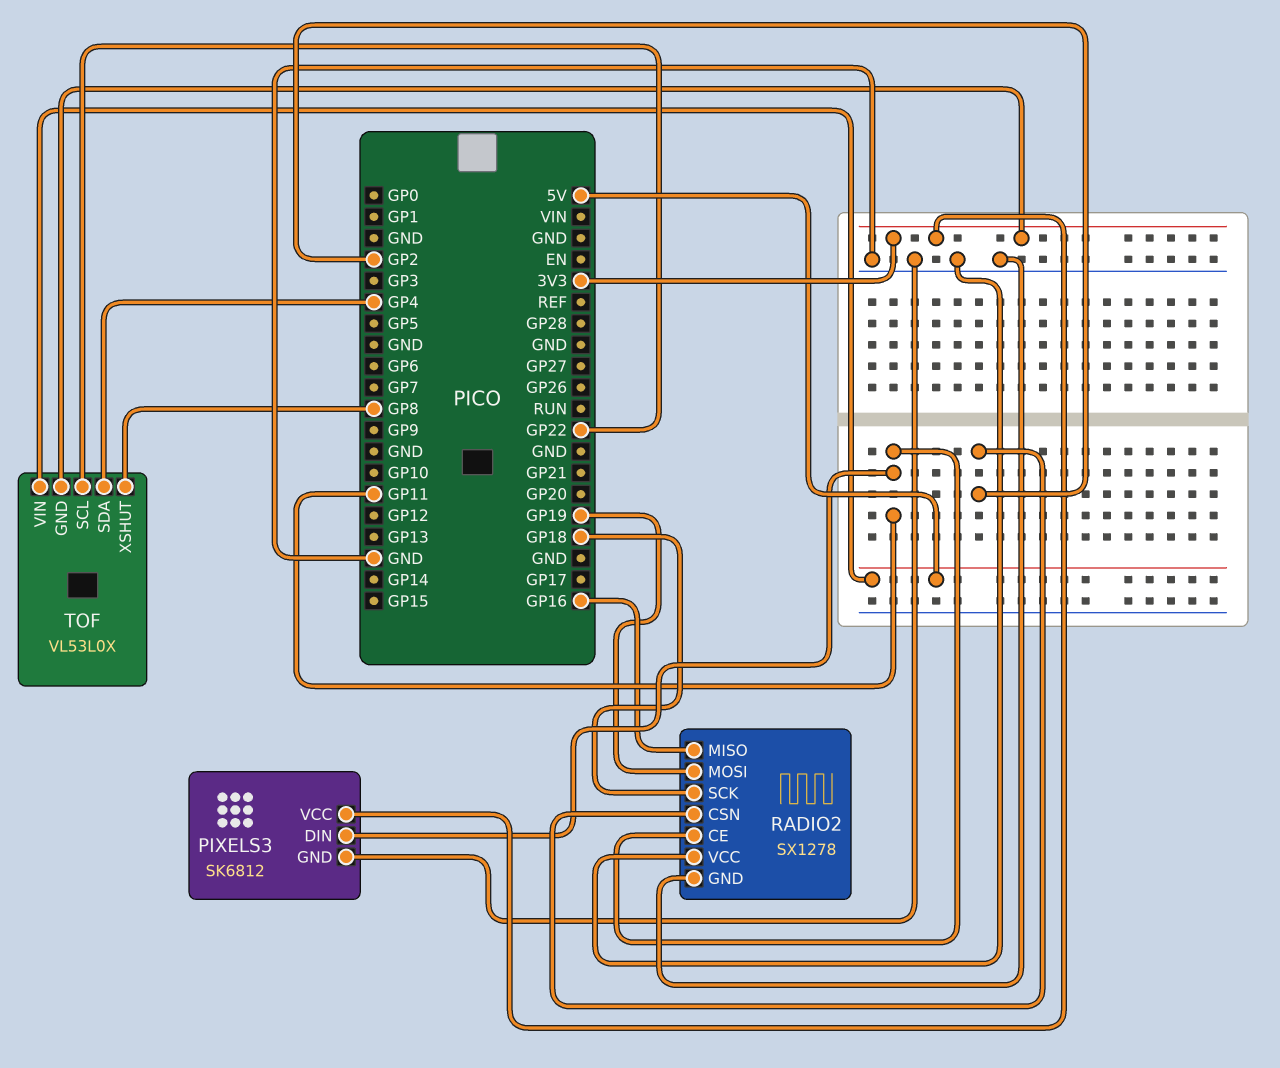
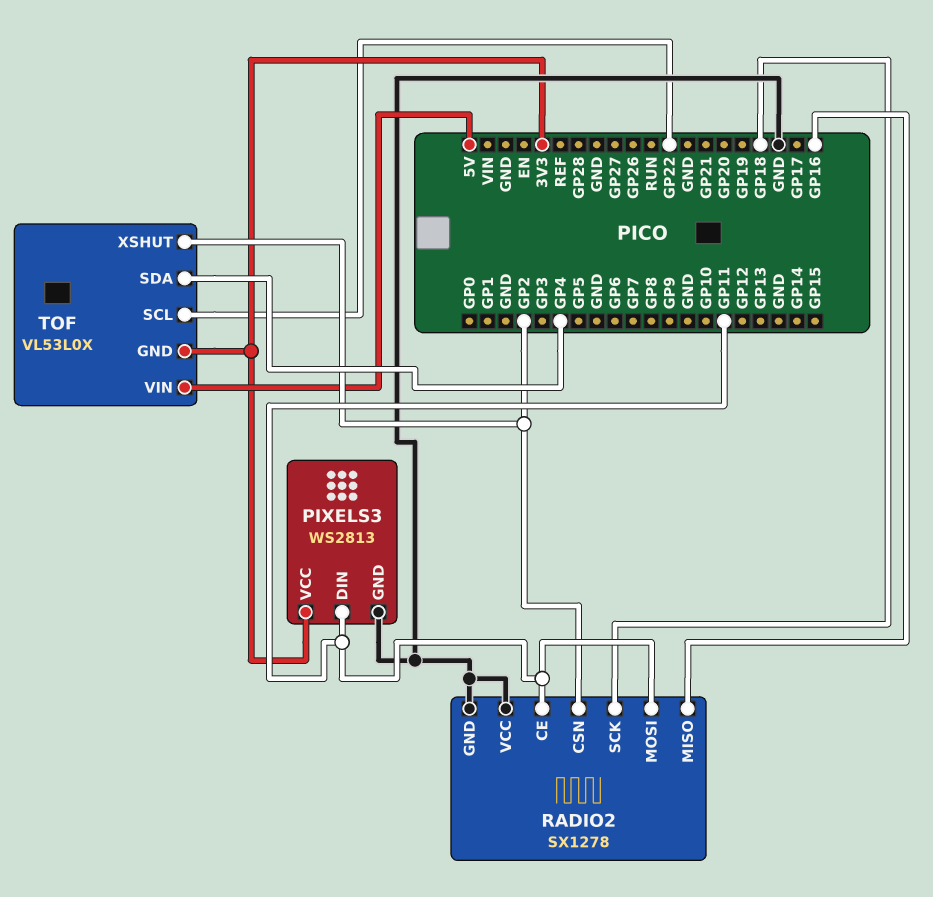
PIXELS3: SK6812 -> WS2813
RADIO2 pin MOSI: GP19 -> GP11
TOF pin XSHUT: GP8 -> GP2

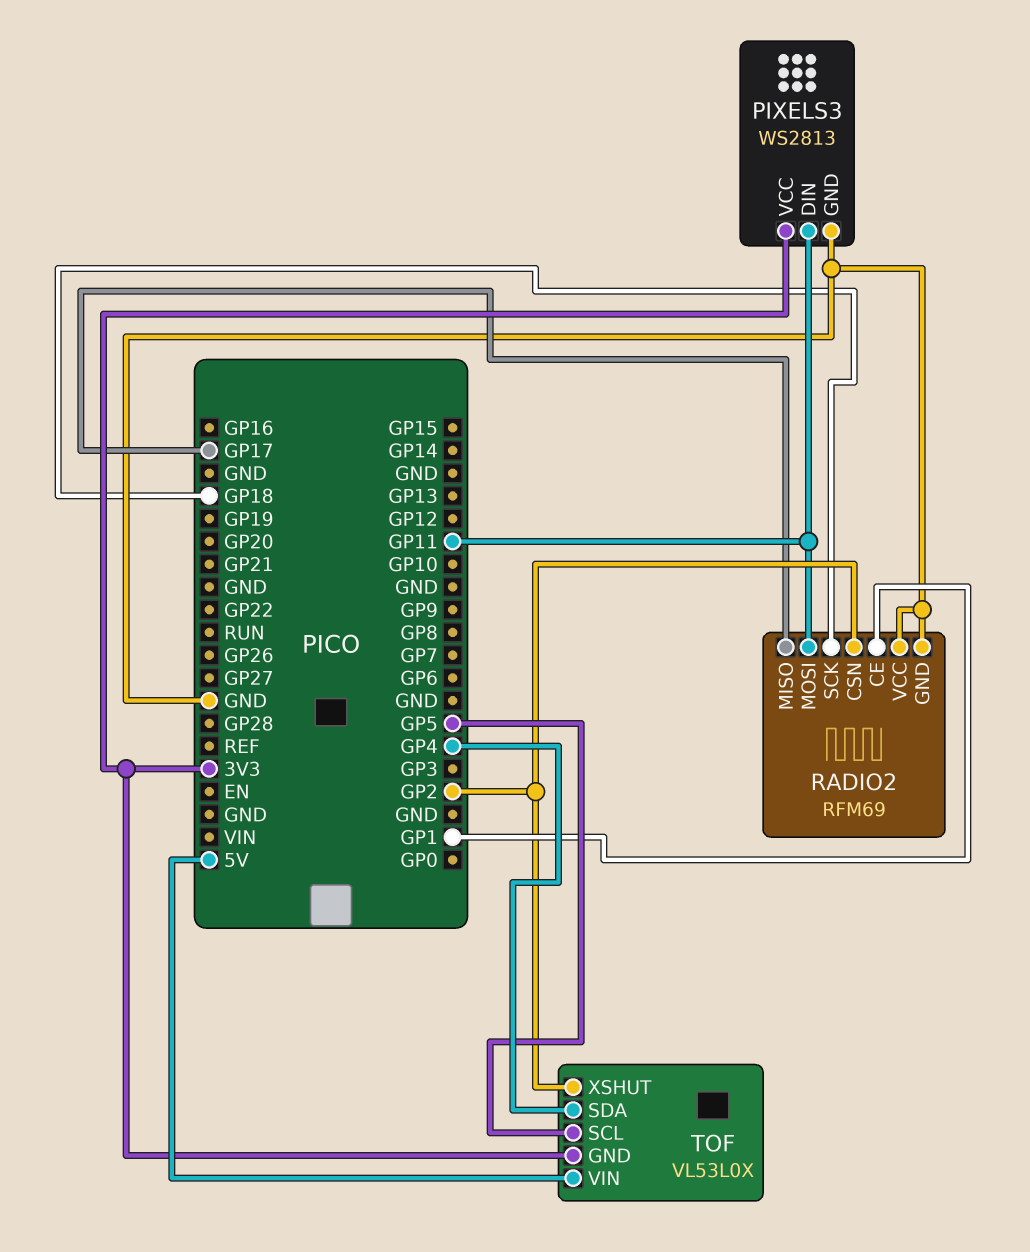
RADIO2: SX1278 -> RFM69
RADIO2 pin CE: GP11 -> GP1
RADIO2 pin MISO: GP16 -> GP17
TOF pin SCL: GP22 -> GP5

